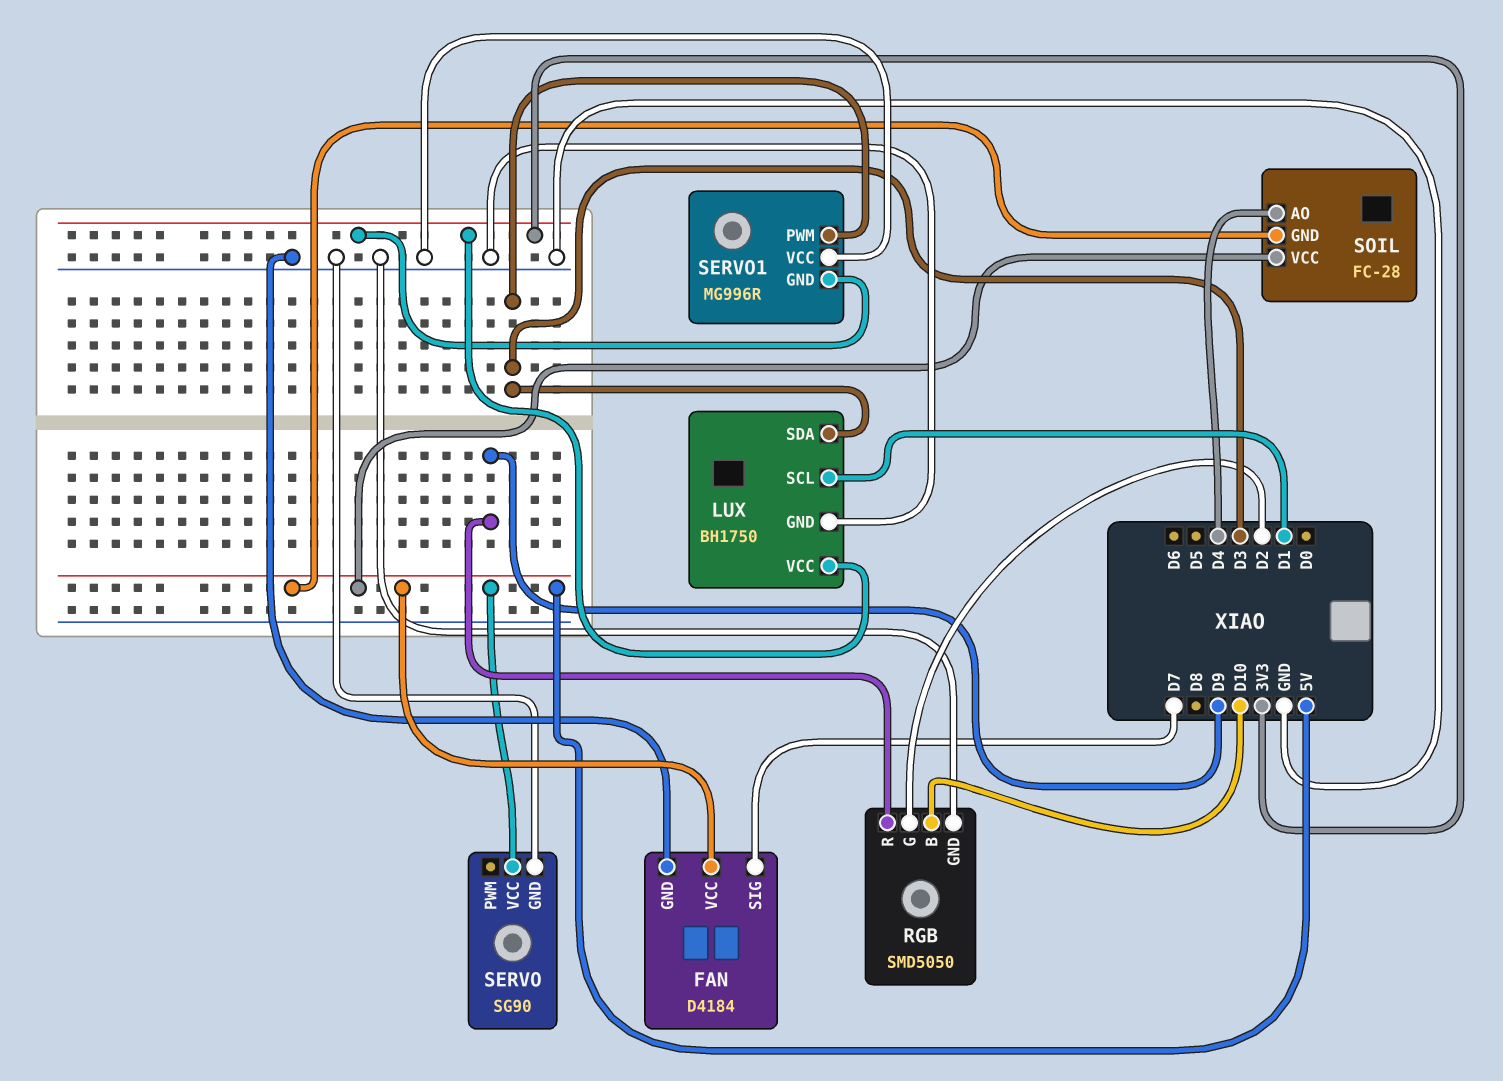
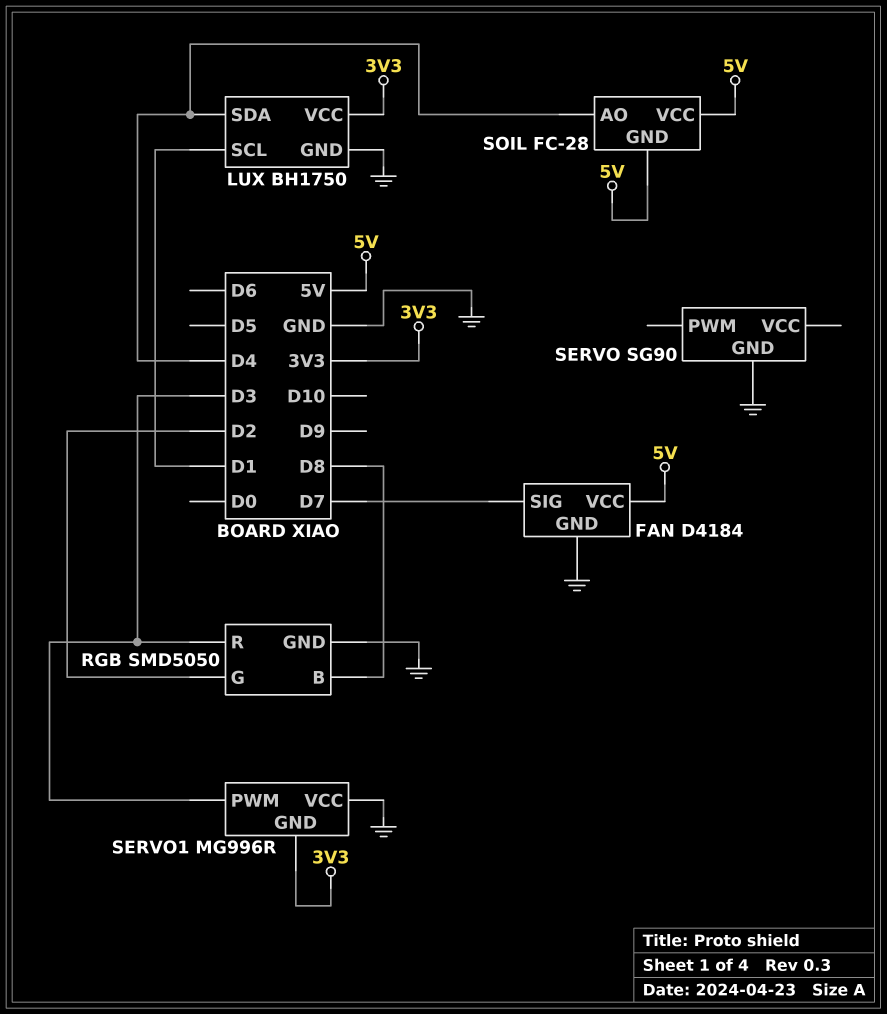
LUX pin SDA: D3 -> D4
RGB pin B: D10 -> D8
RGB pin R: D9 -> D3
SERVO pin VCC: 5V -> none

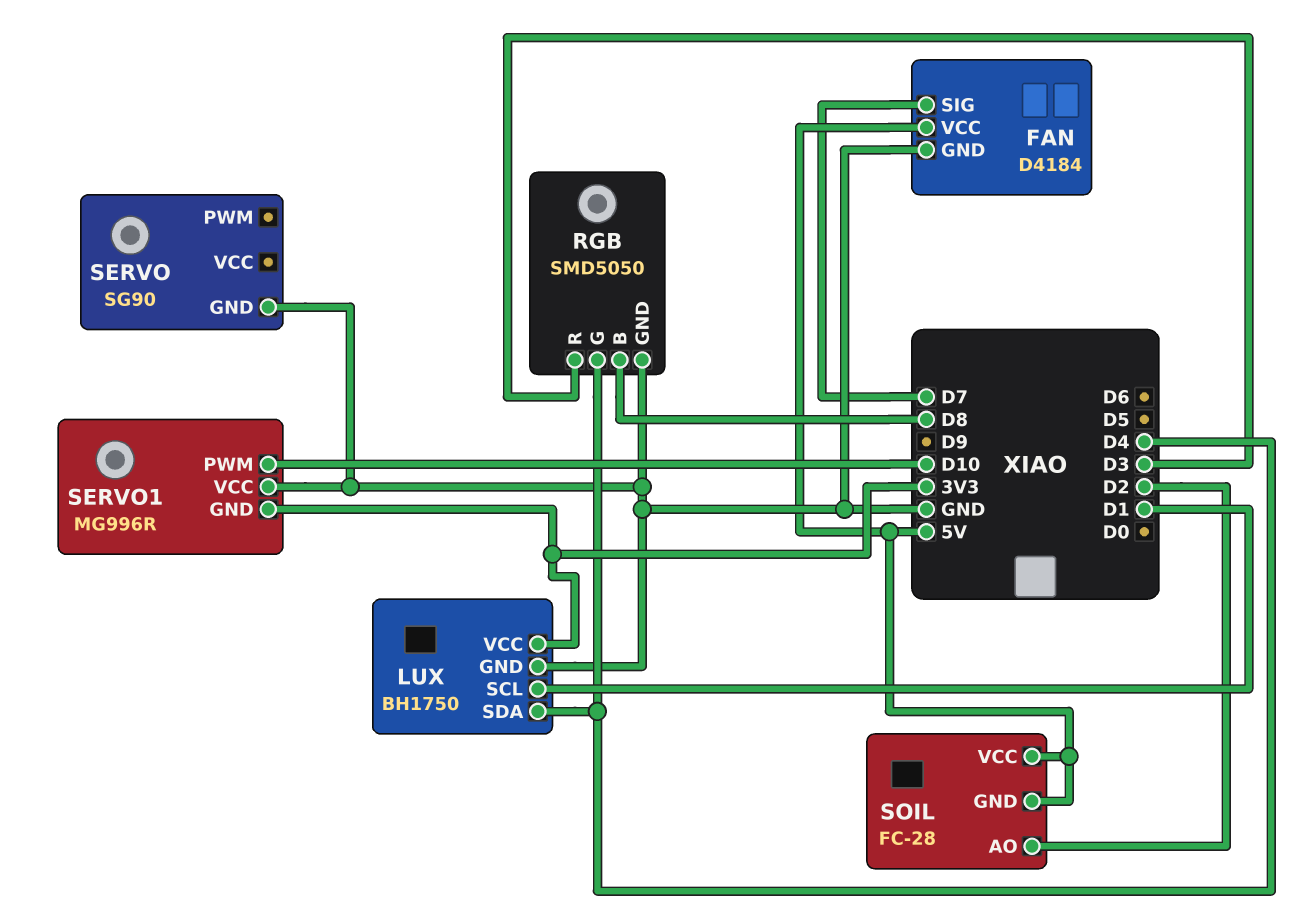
RGB pin G: D2 -> D4
SERVO1 pin PWM: D3 -> D10
SOIL pin AO: D4 -> D2

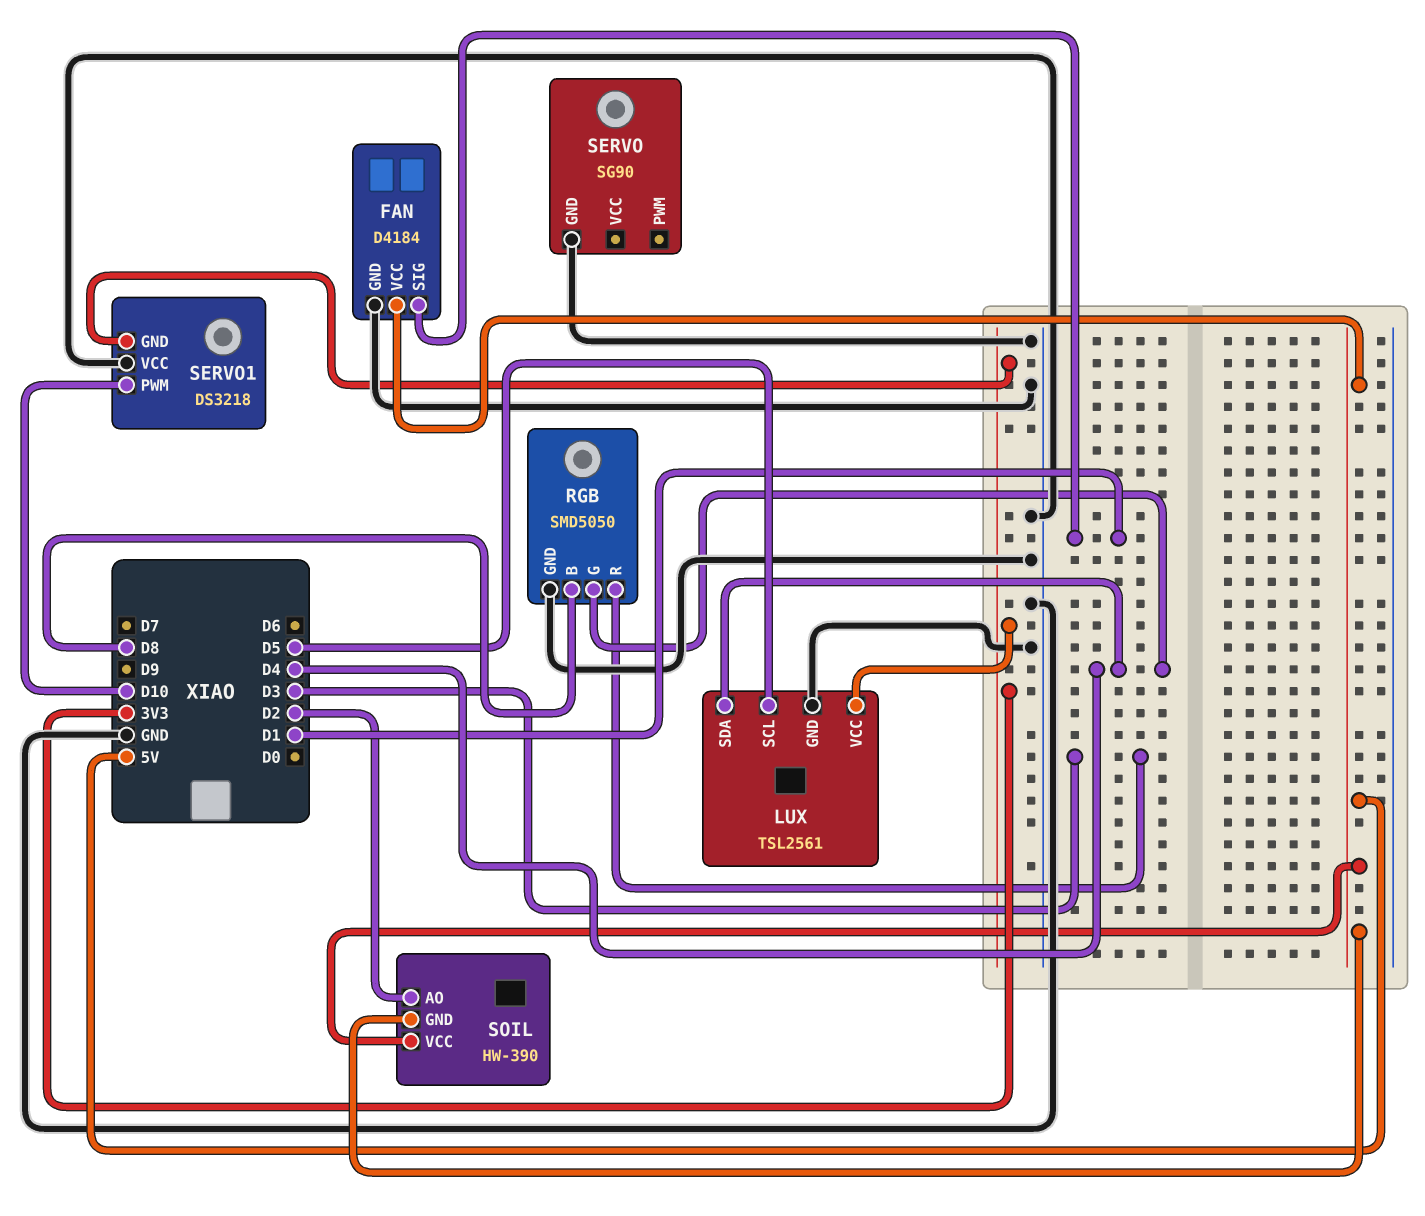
FAN pin SIG: D7 -> D1
LUX: BH1750 -> TSL2561
LUX pin SCL: D1 -> D5
SERVO1: MG996R -> DS3218
SOIL: FC-28 -> HW-390

